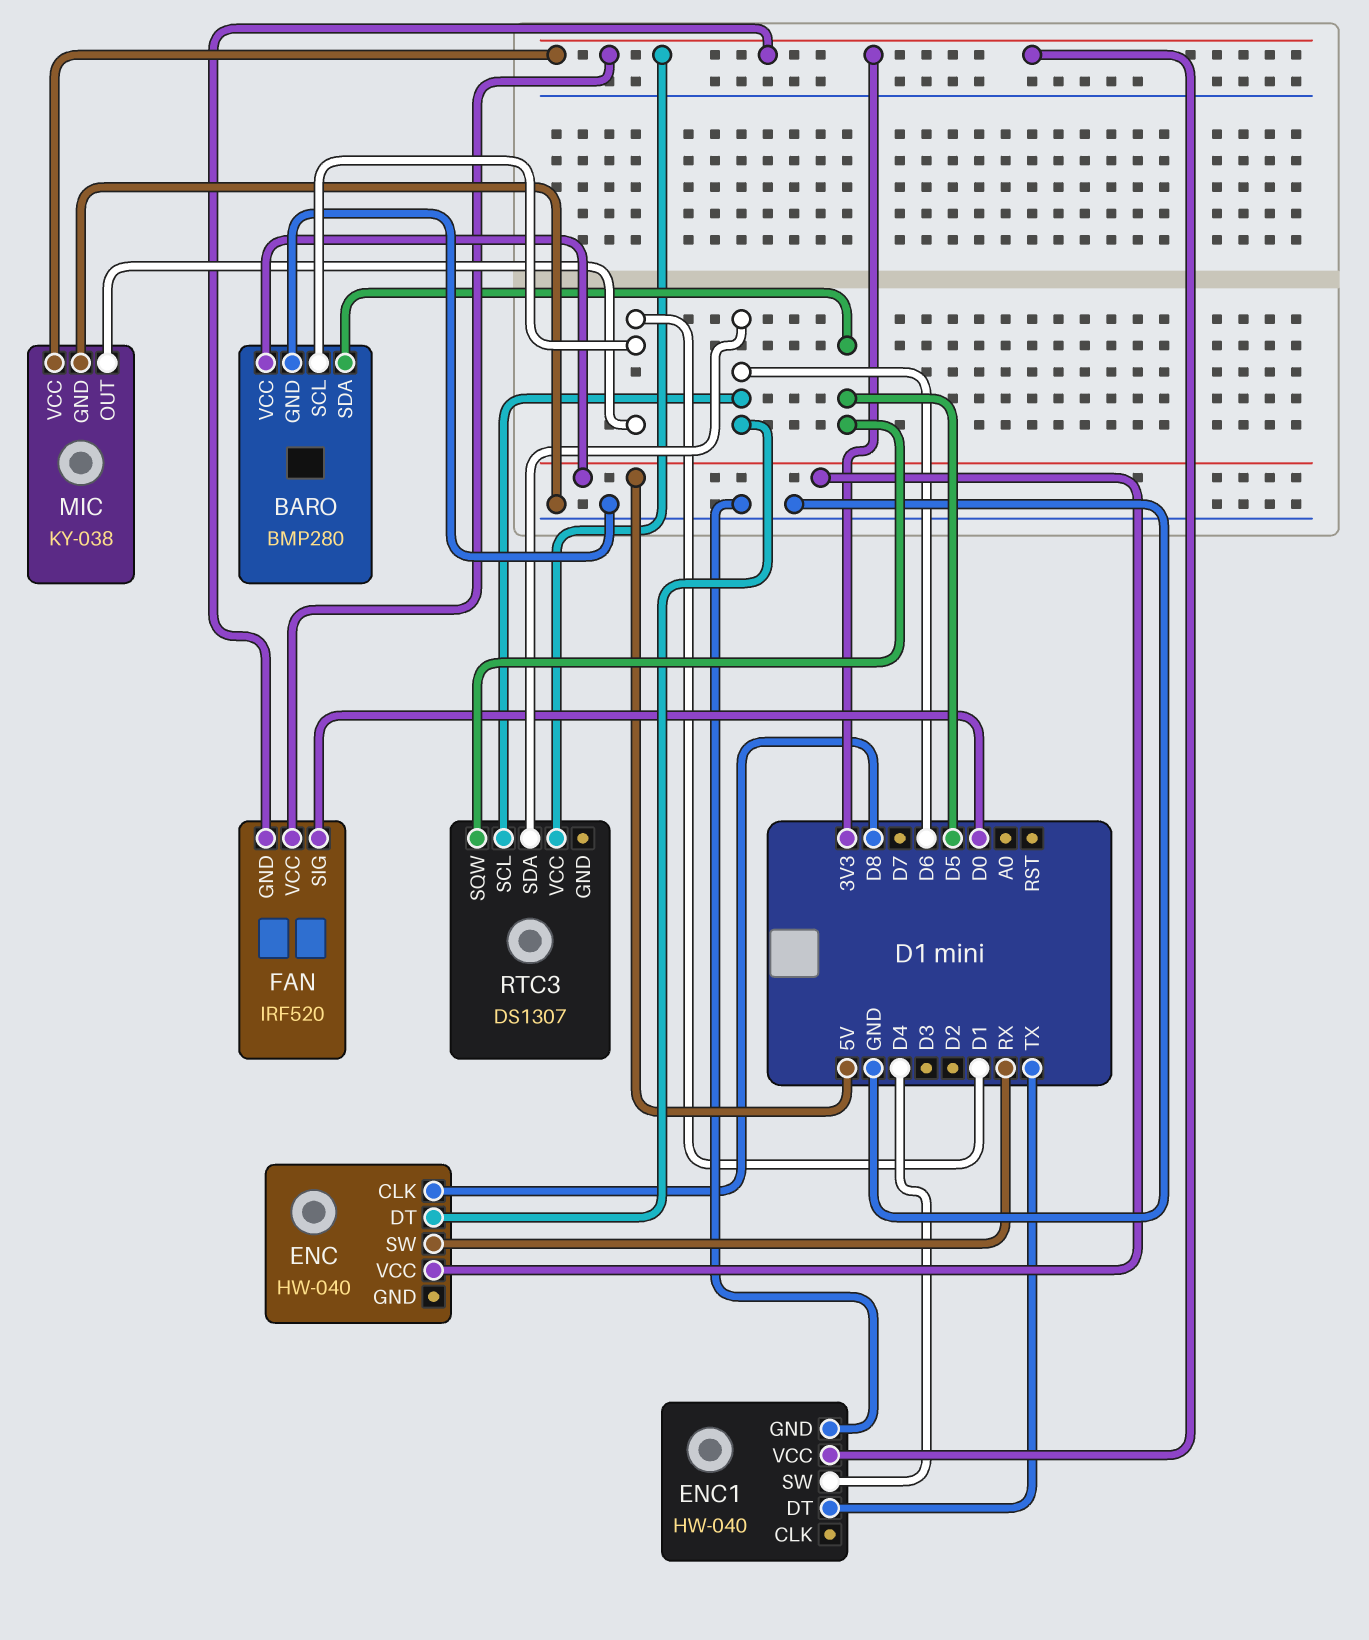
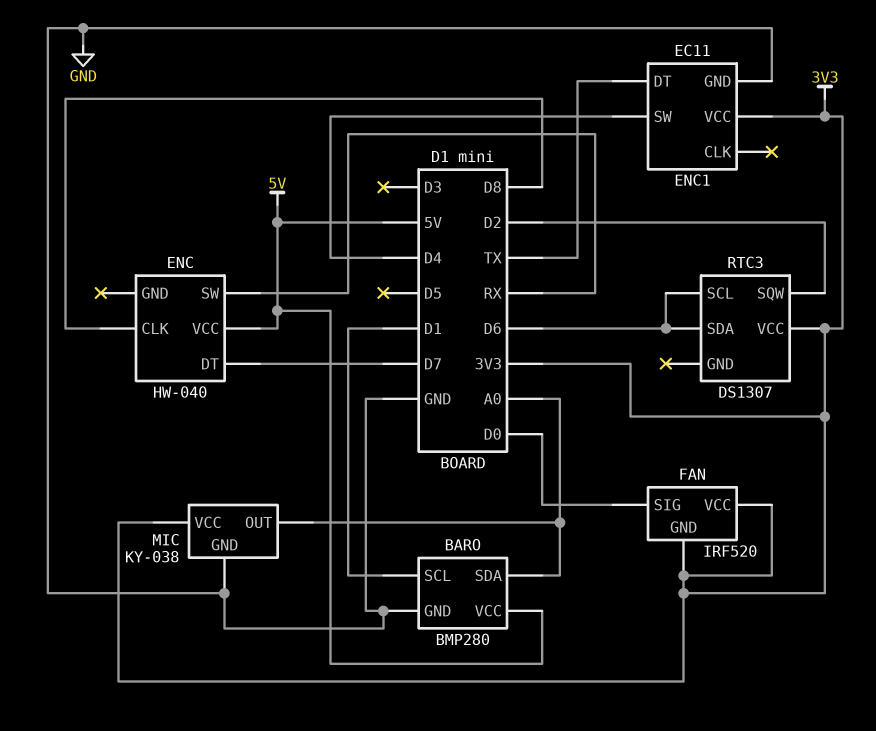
BARO pin SDA: D5 -> A0
ENC pin DT: D6 -> D7
ENC1: HW-040 -> EC11
MIC pin OUT: D1 -> A0
RTC3 pin SQW: D5 -> D2

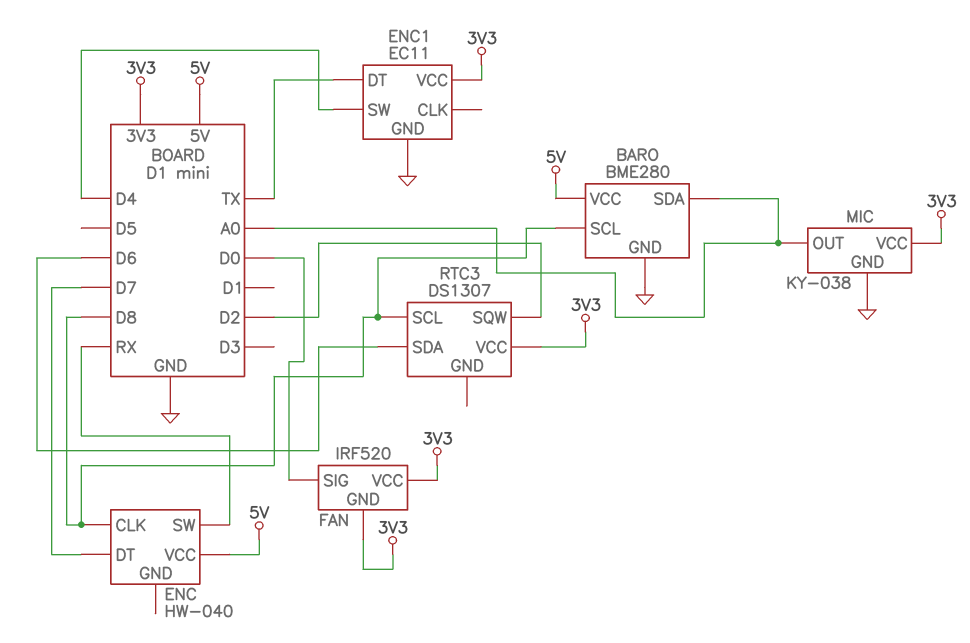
BARO: BMP280 -> BME280
BARO pin SCL: D1 -> D8
RTC3 pin SCL: D6 -> D8

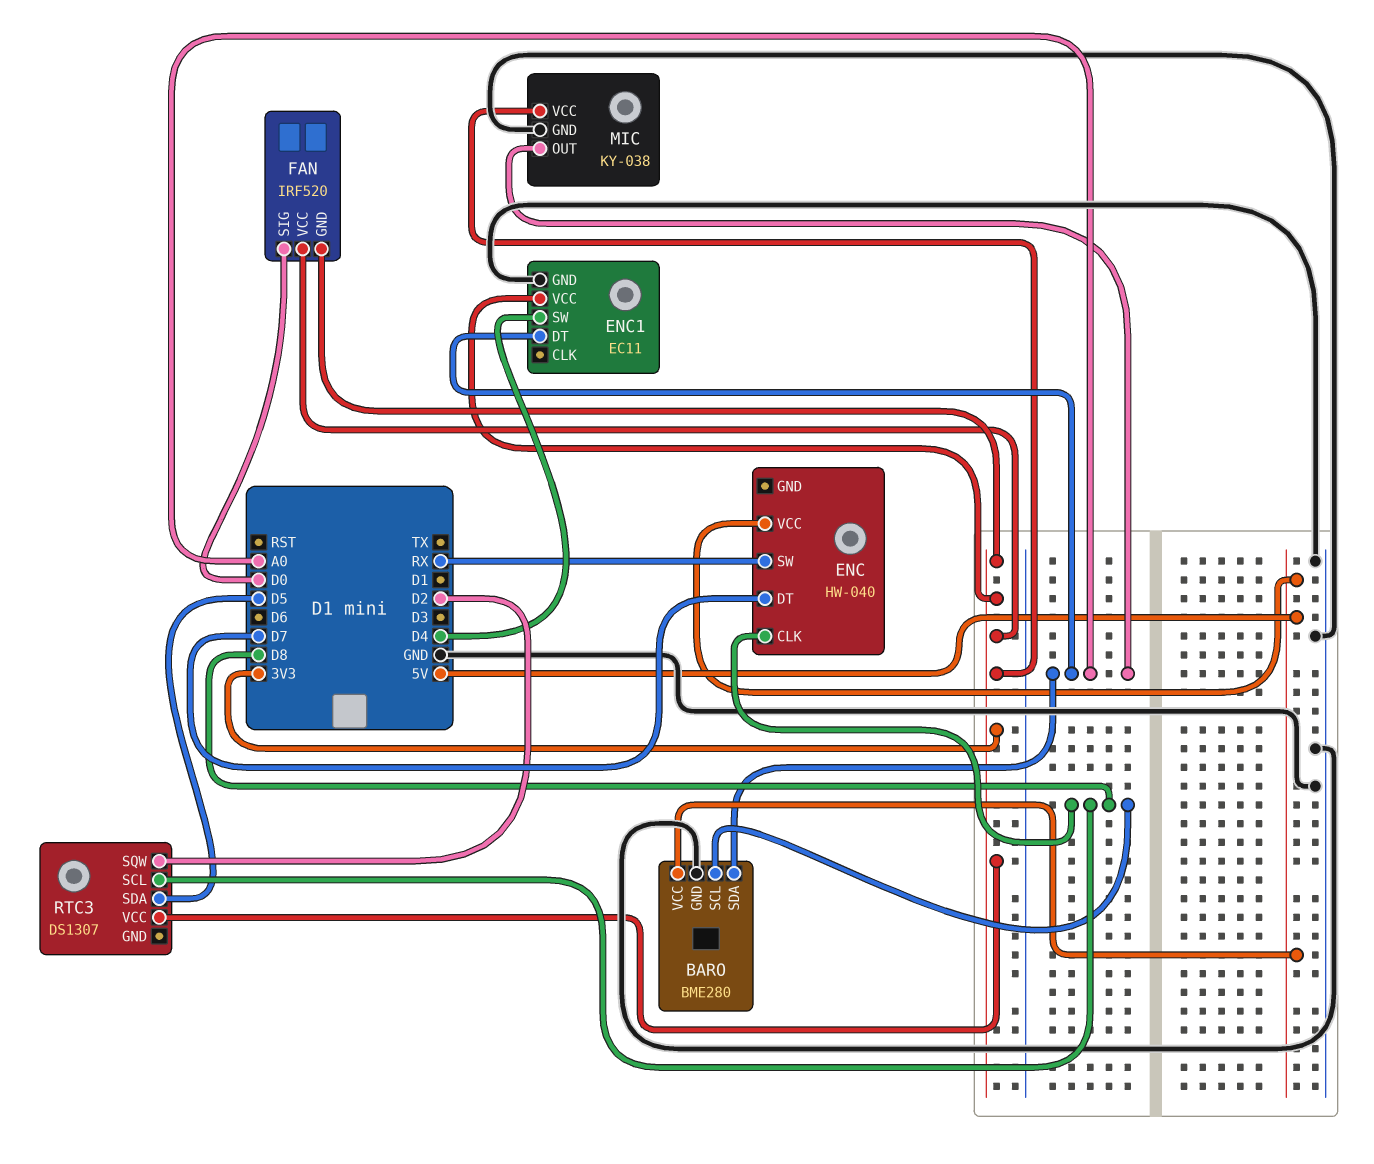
ENC1 pin DT: TX -> A0
RTC3 pin SDA: D6 -> D5

